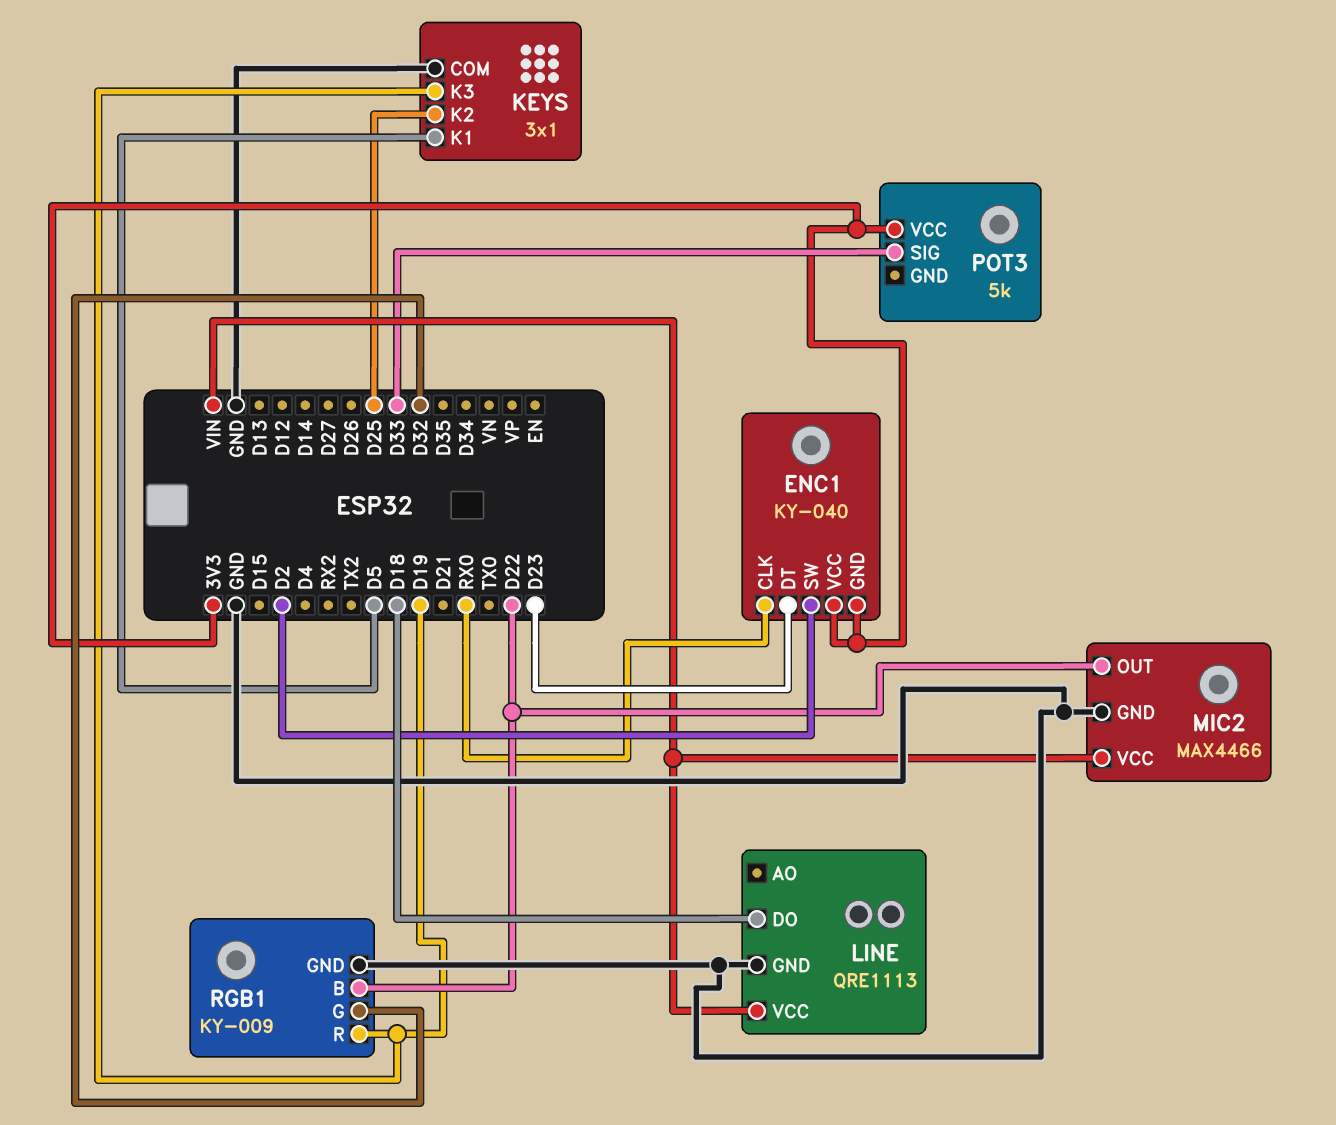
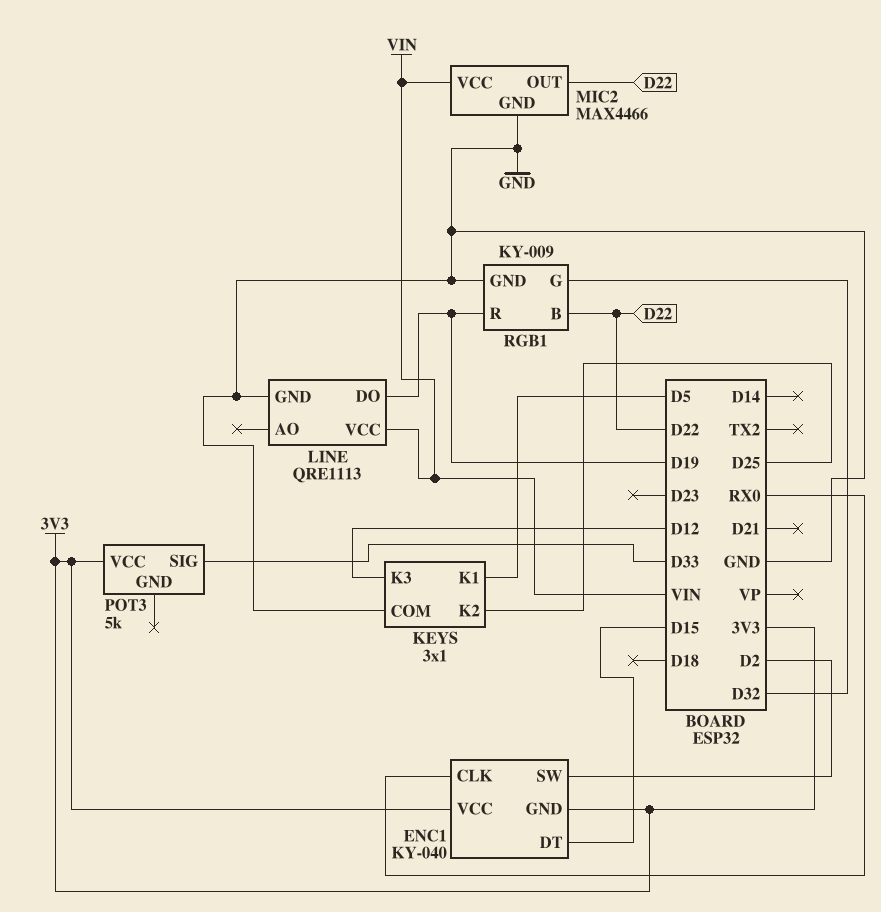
ENC1 pin DT: D23 -> D15
KEYS pin K3: D19 -> D12
LINE pin DO: D18 -> D19

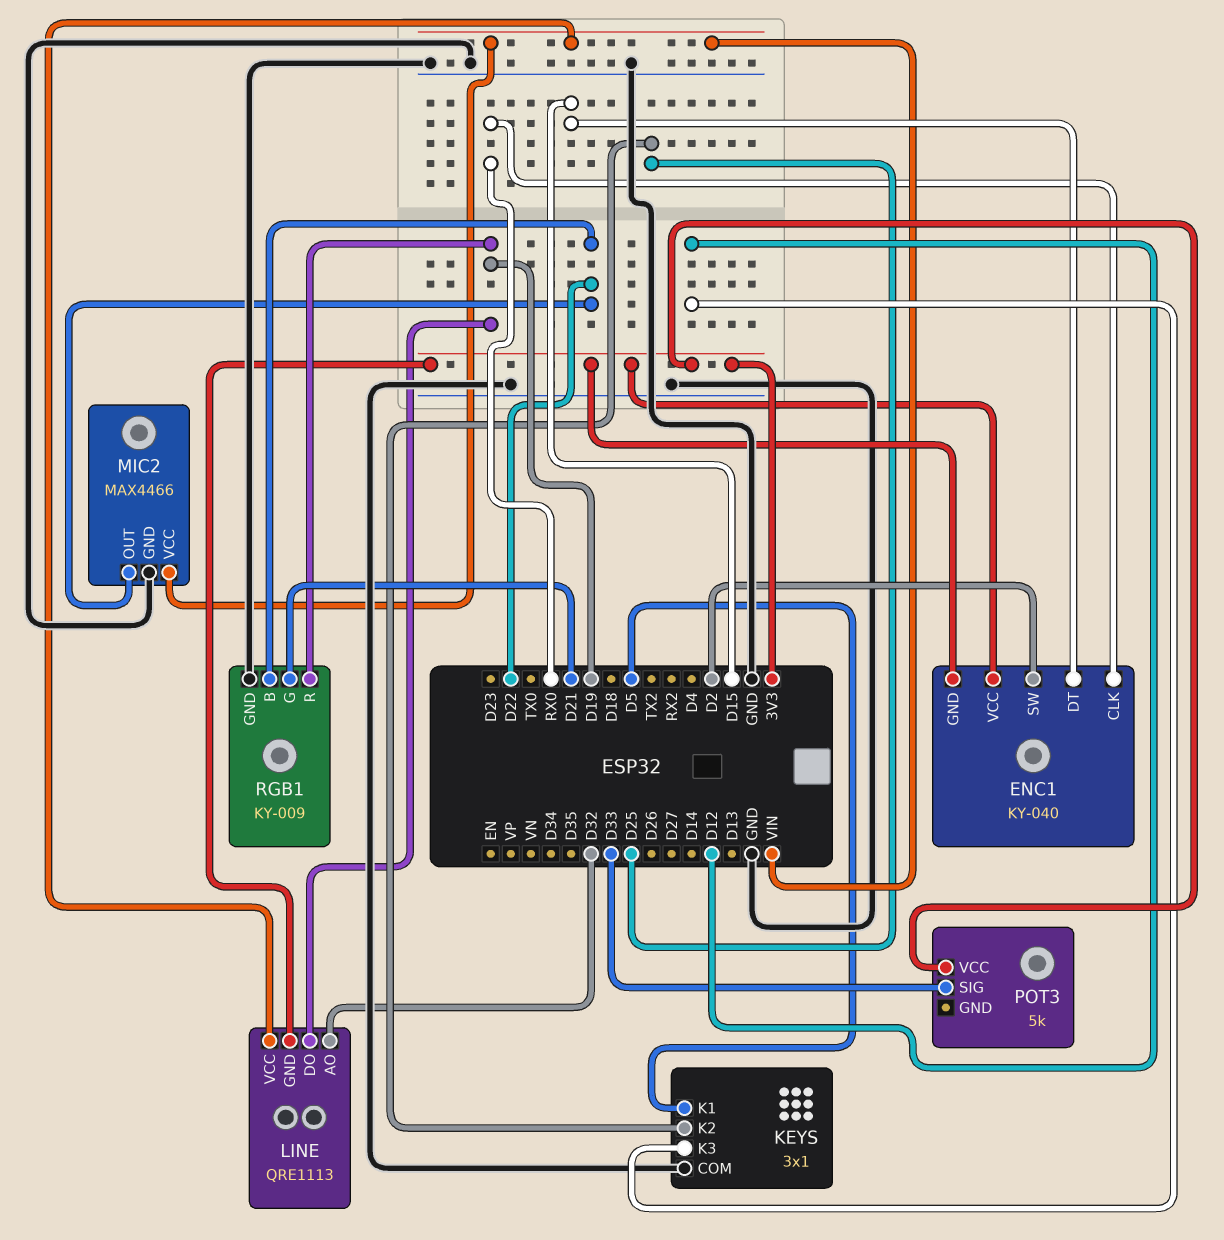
LINE pin AO: none -> D32
LINE pin GND: GND -> 3V3
RGB1 pin G: D32 -> D21

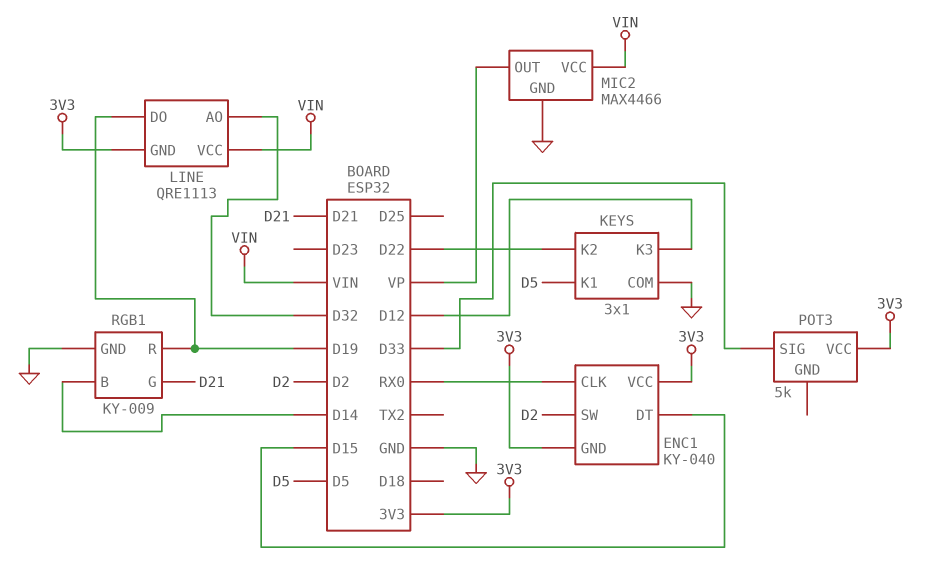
KEYS pin K2: D25 -> D22
MIC2 pin OUT: D22 -> VP
RGB1 pin B: D22 -> D14

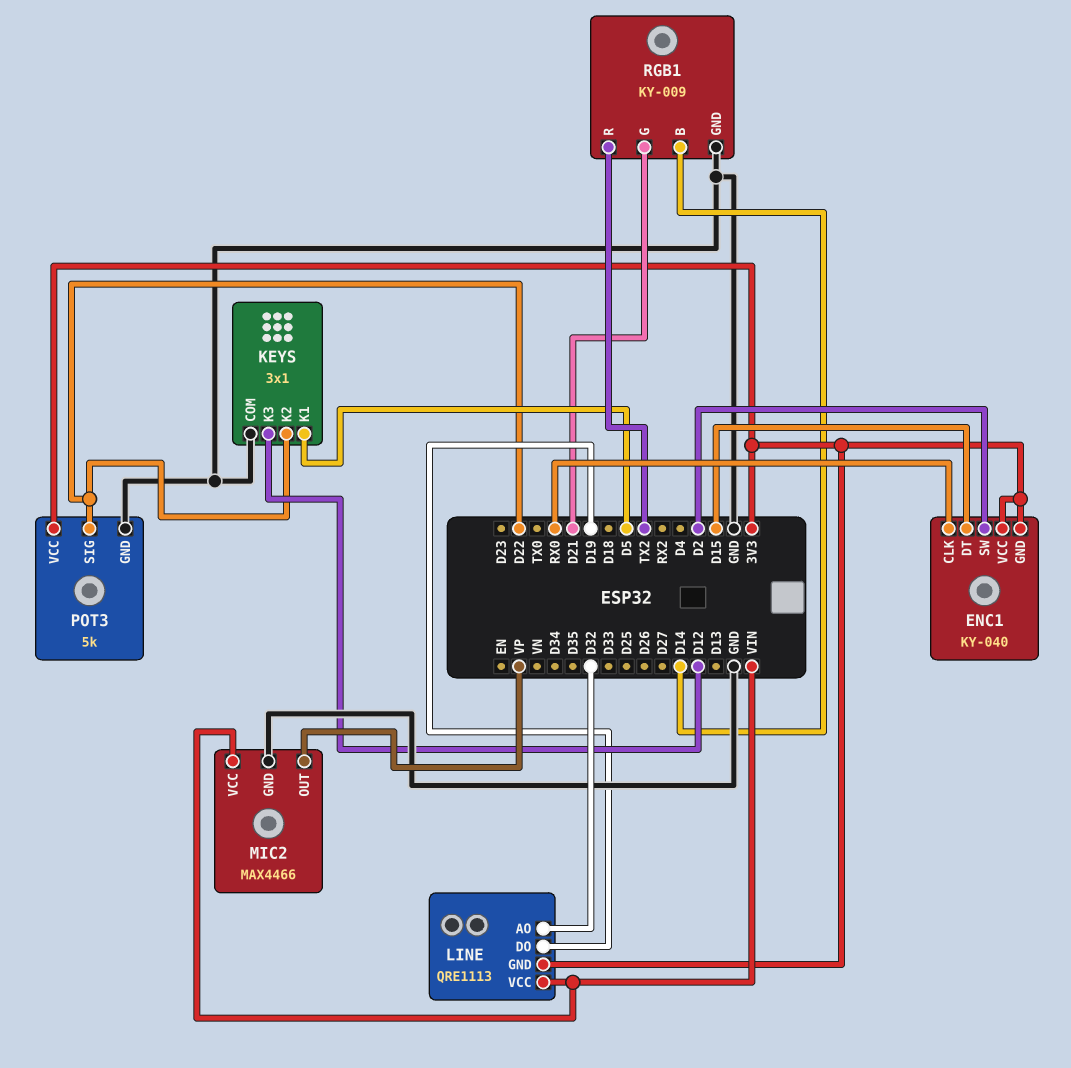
POT3 pin GND: none -> GND
POT3 pin SIG: D33 -> D22
RGB1 pin R: D19 -> TX2

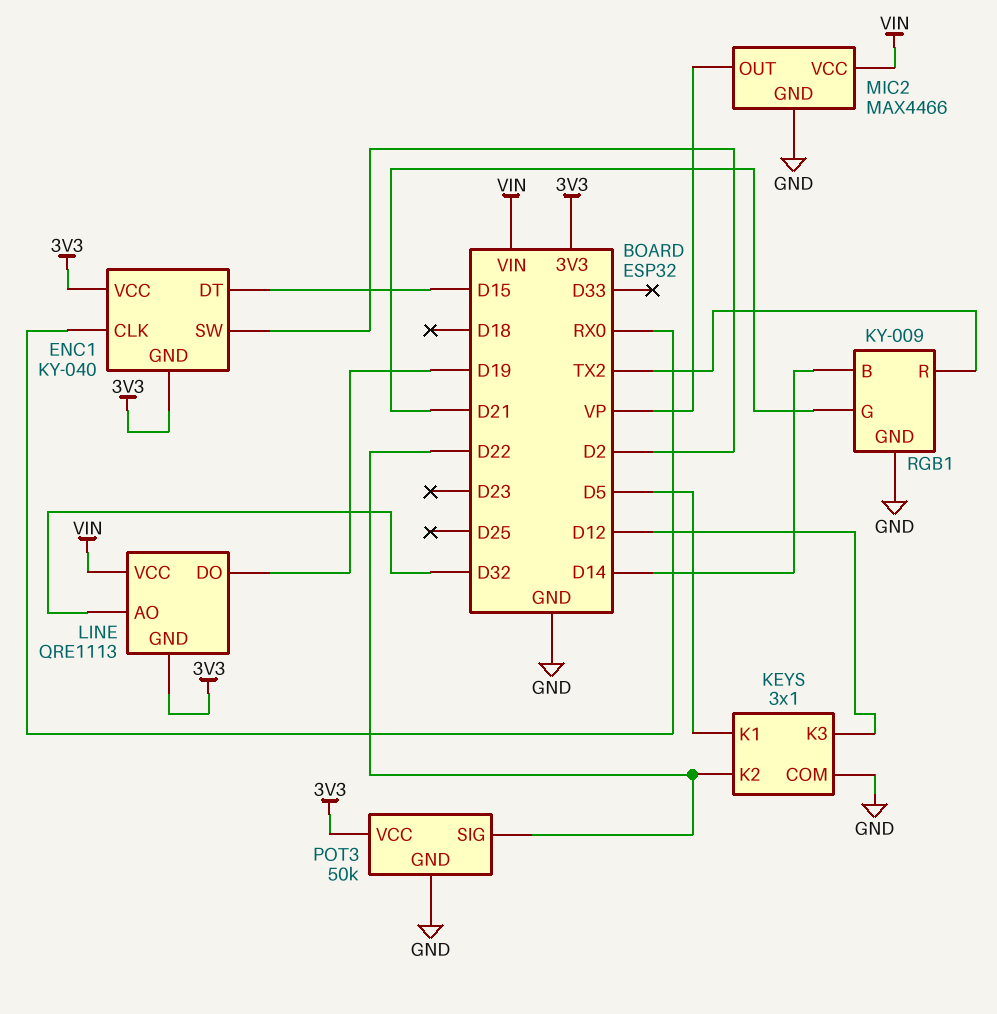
POT3: 5k -> 50k

